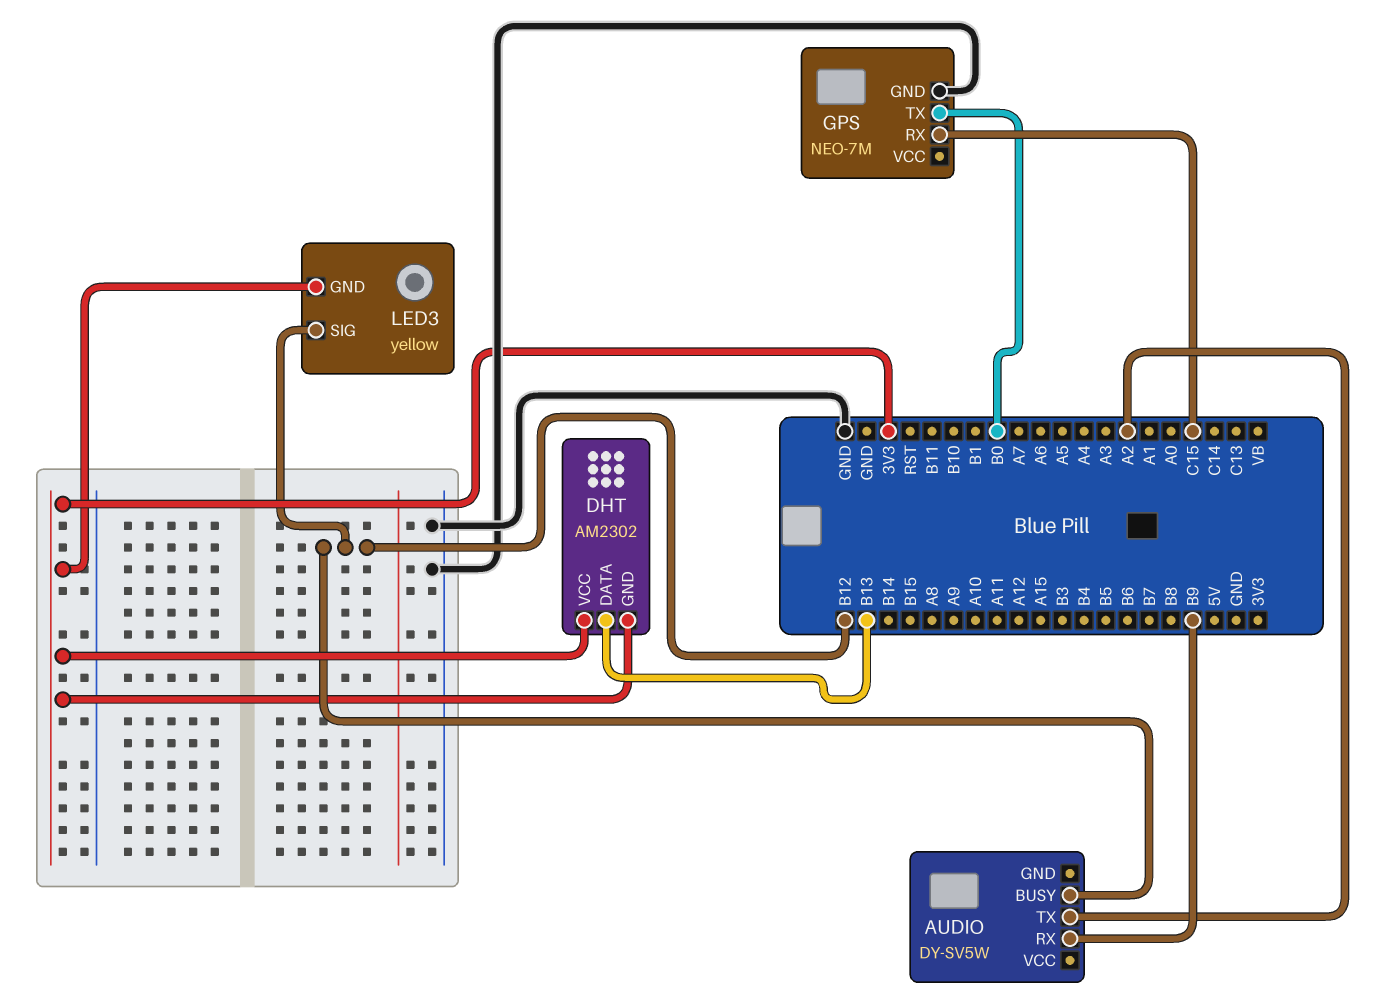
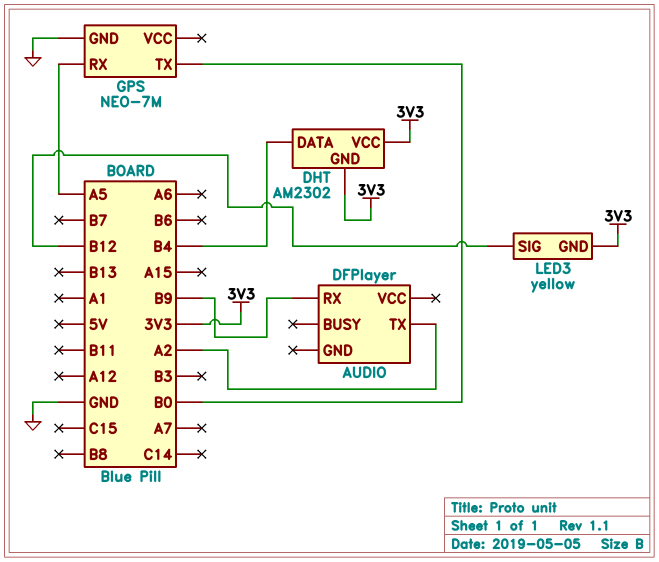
AUDIO: DY-SV5W -> DFPlayer
AUDIO pin BUSY: B12 -> none
DHT pin DATA: B13 -> B4
GPS pin RX: C15 -> A5

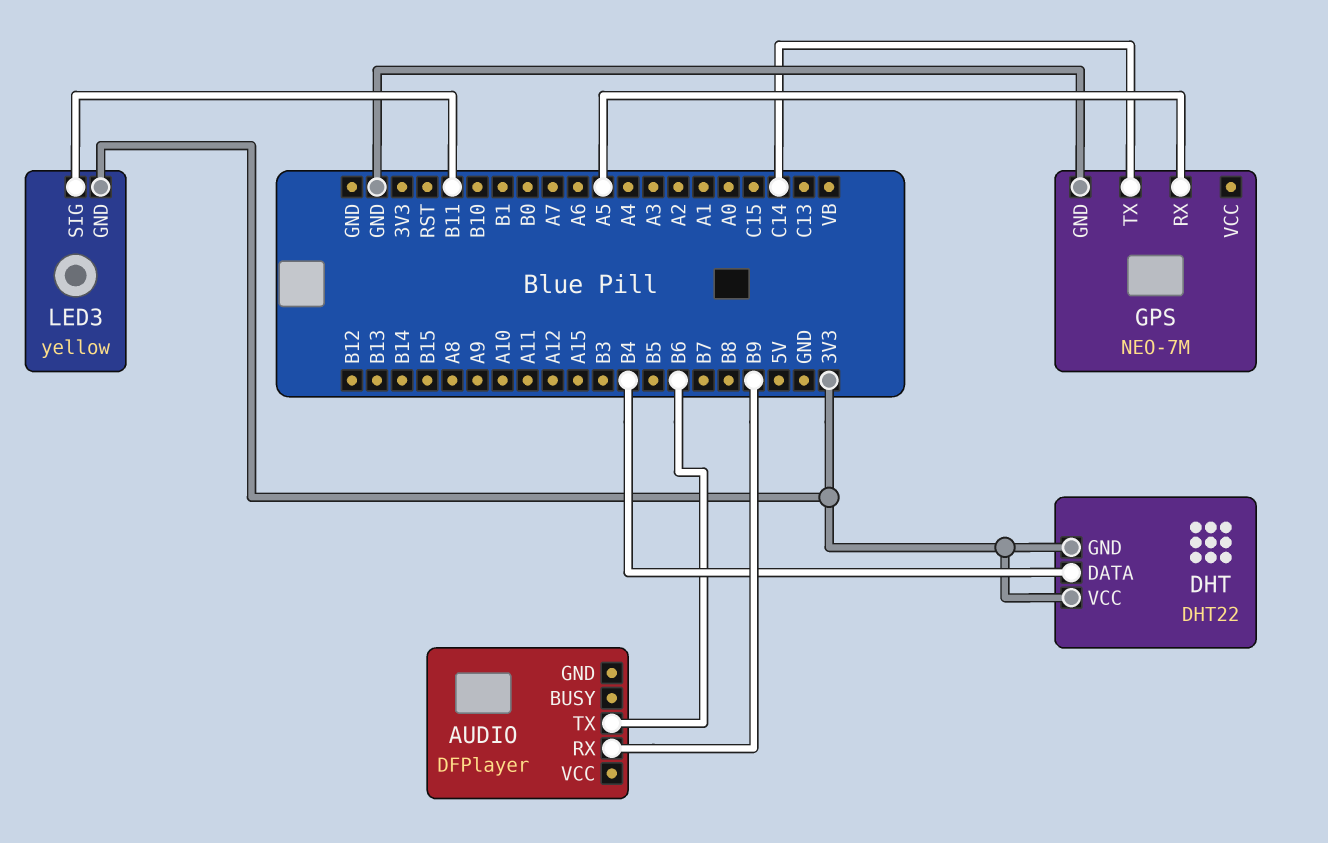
AUDIO pin TX: A2 -> B6
DHT: AM2302 -> DHT22
GPS pin TX: B0 -> C14
LED3 pin SIG: B12 -> B11

